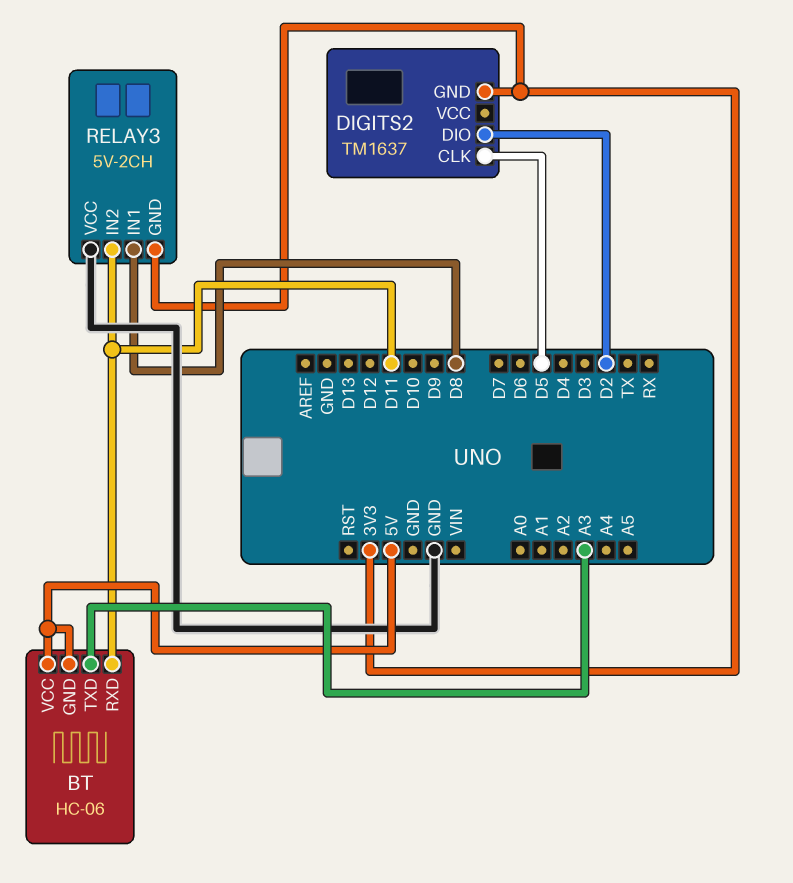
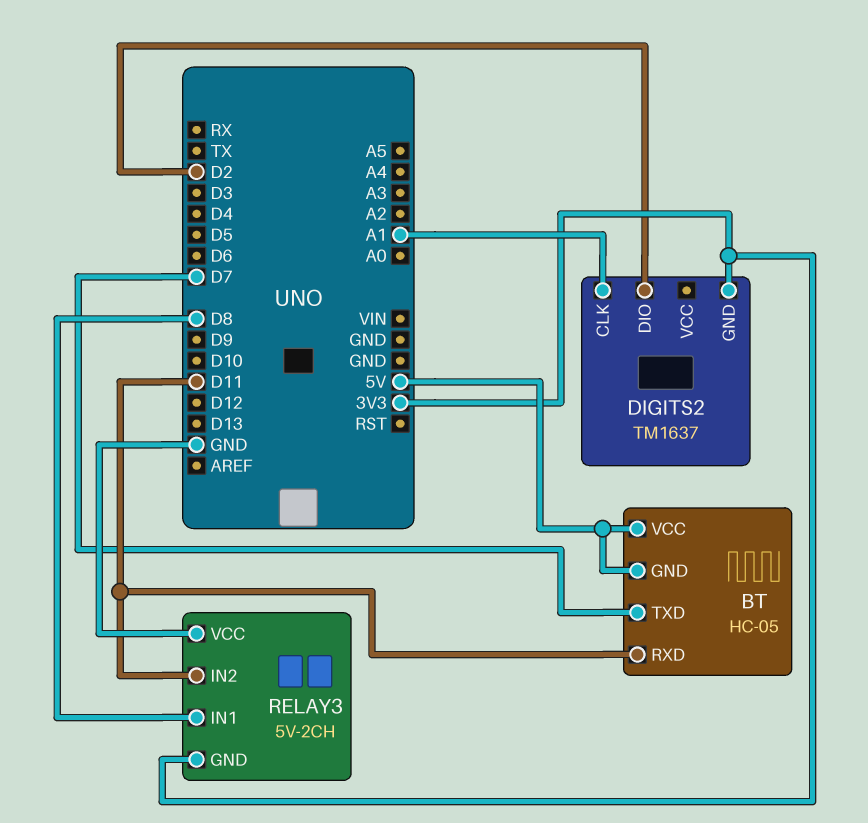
BT: HC-06 -> HC-05
BT pin TXD: A3 -> D7
DIGITS2 pin CLK: D5 -> A1

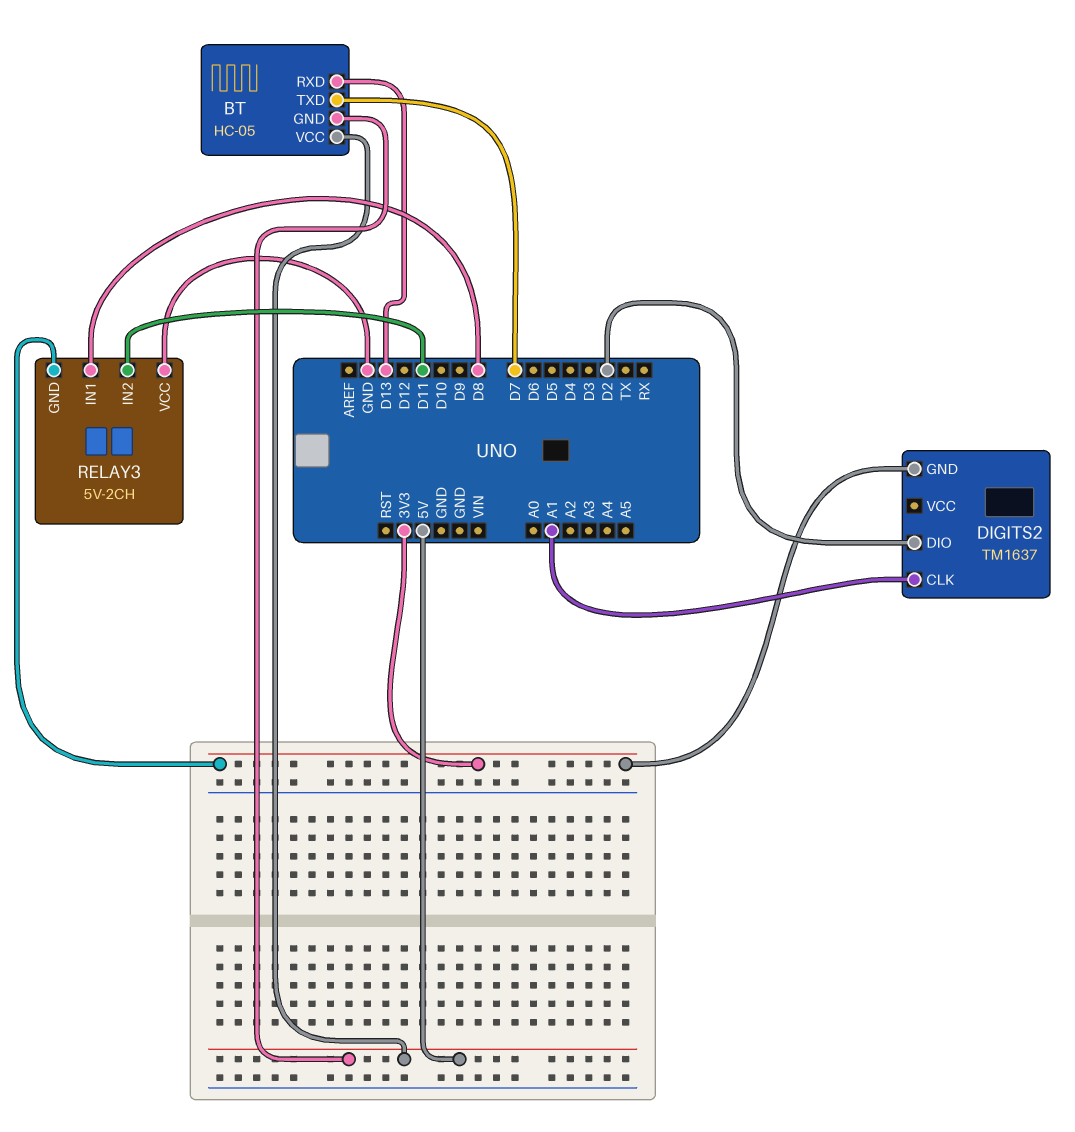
BT pin RXD: D11 -> D13

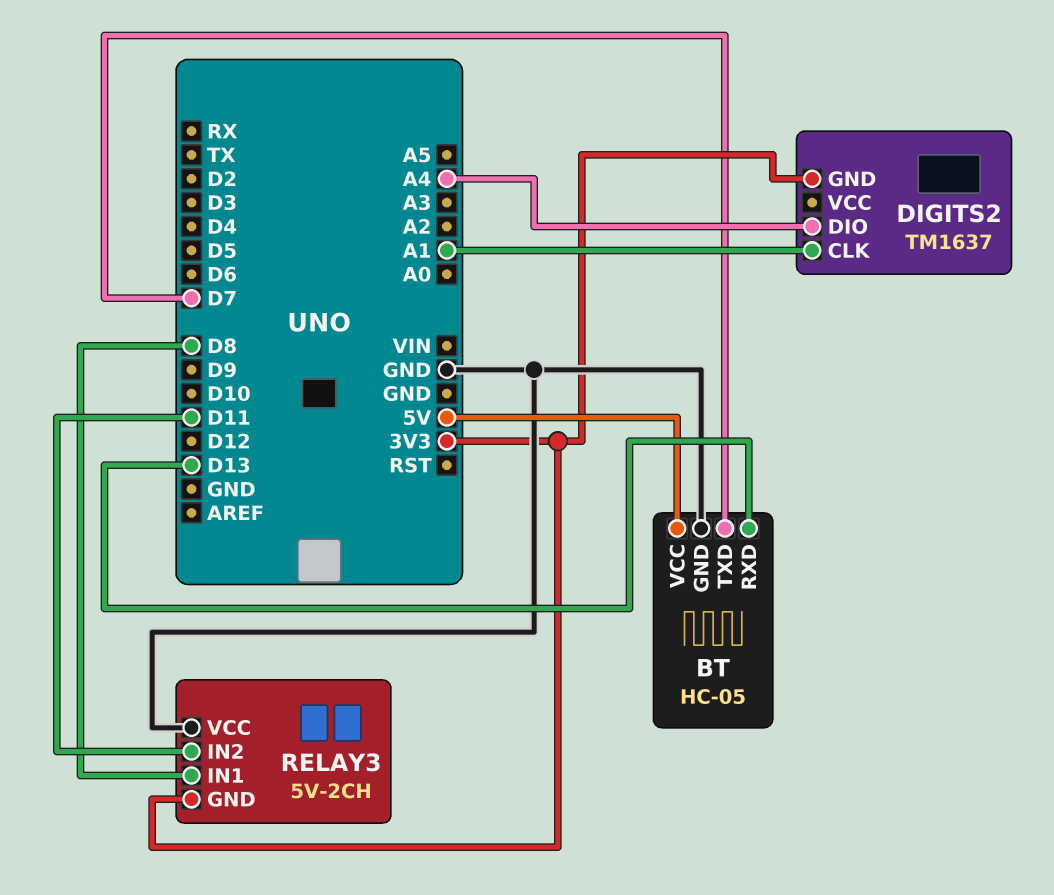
BT pin GND: 5V -> GND
DIGITS2 pin DIO: D2 -> A4

